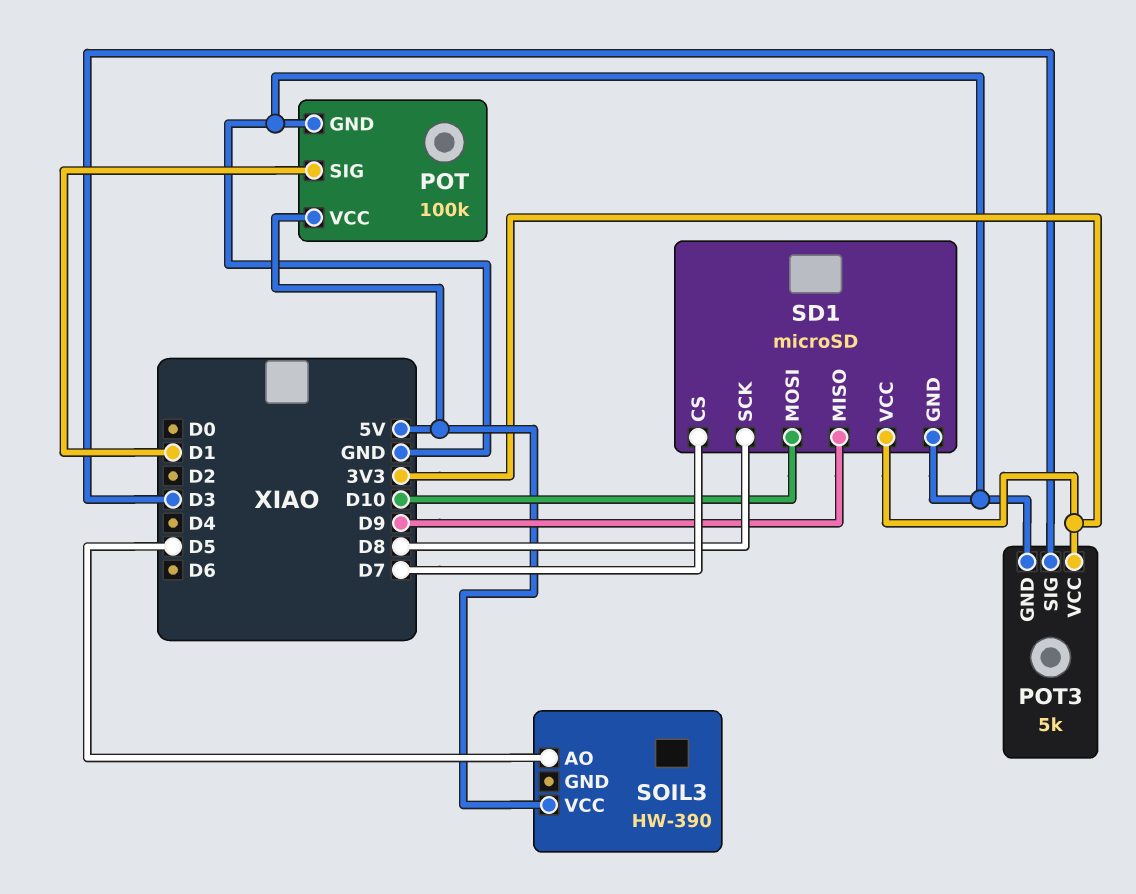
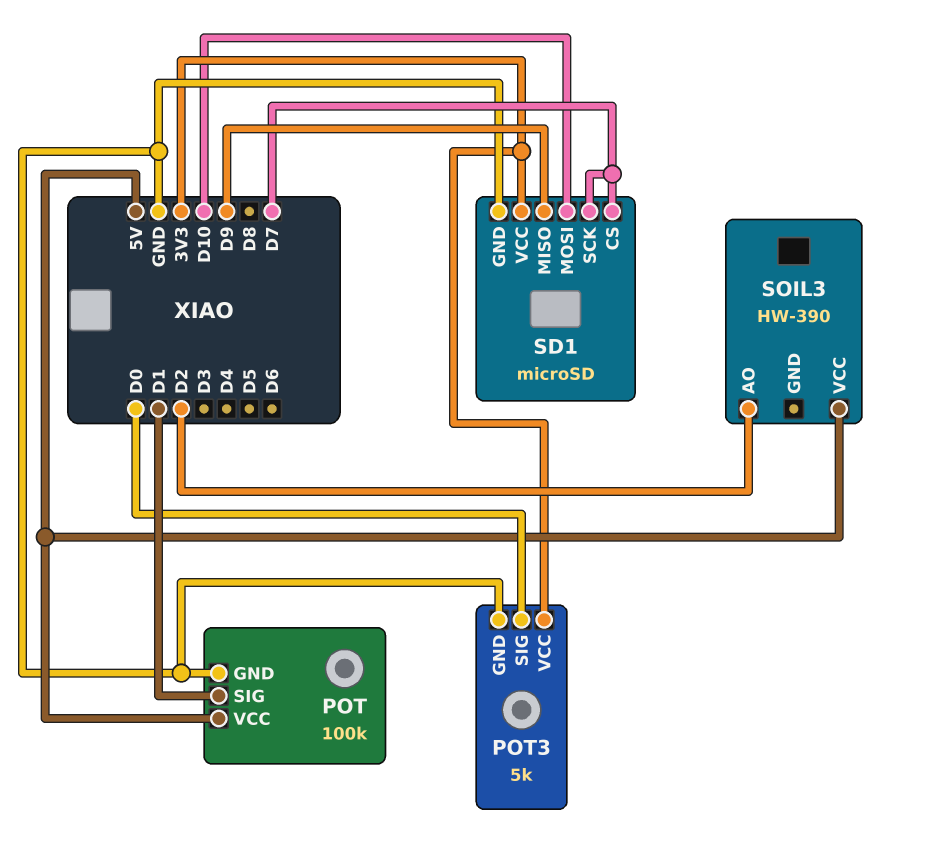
POT3 pin SIG: D3 -> D0
SD1 pin SCK: D8 -> D7
SOIL3 pin AO: D5 -> D2

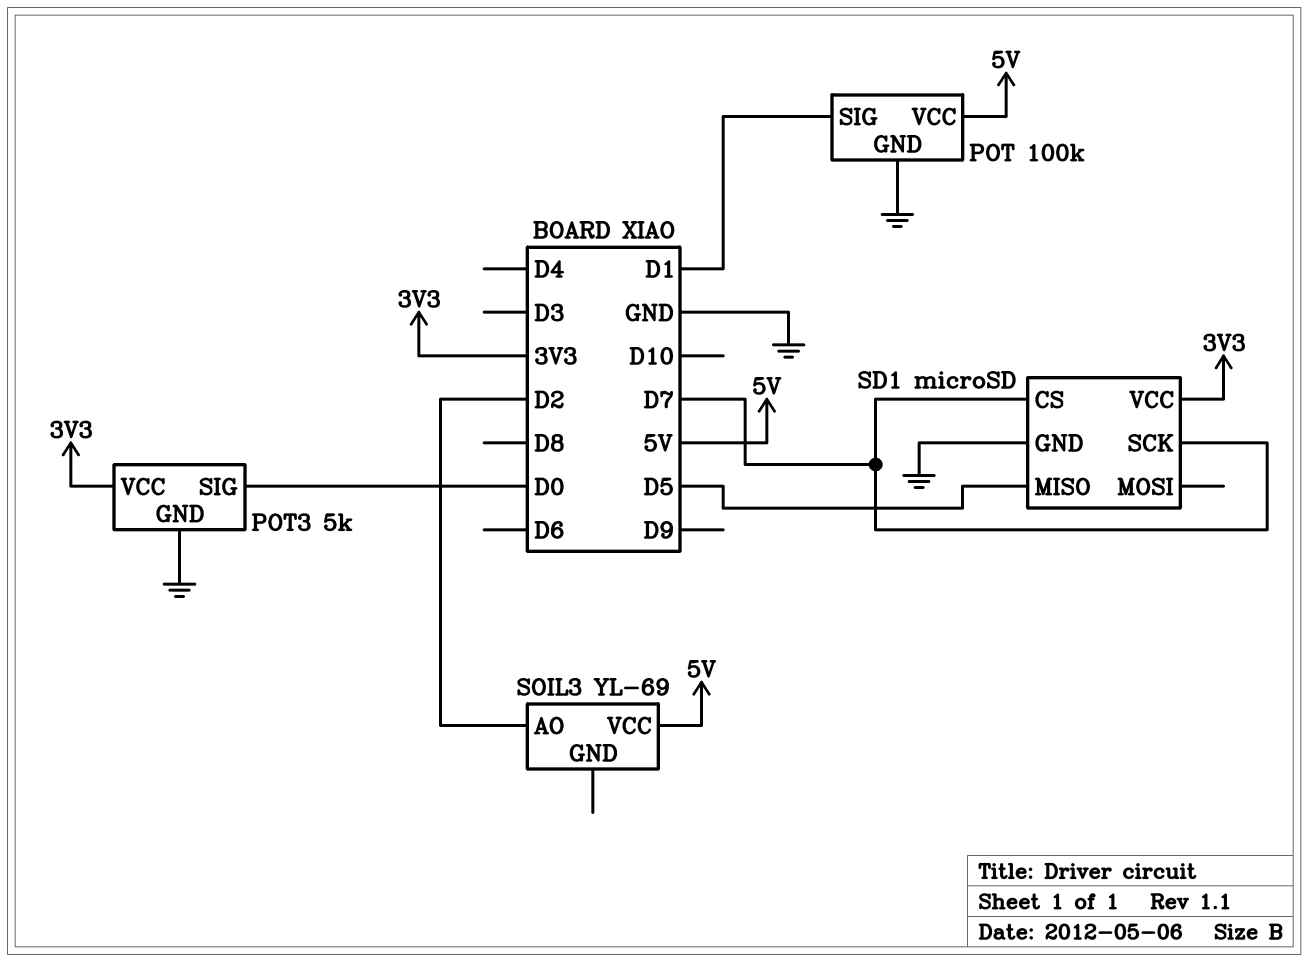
SD1 pin MISO: D9 -> D5
SD1 pin MOSI: D10 -> none
SOIL3: HW-390 -> YL-69

